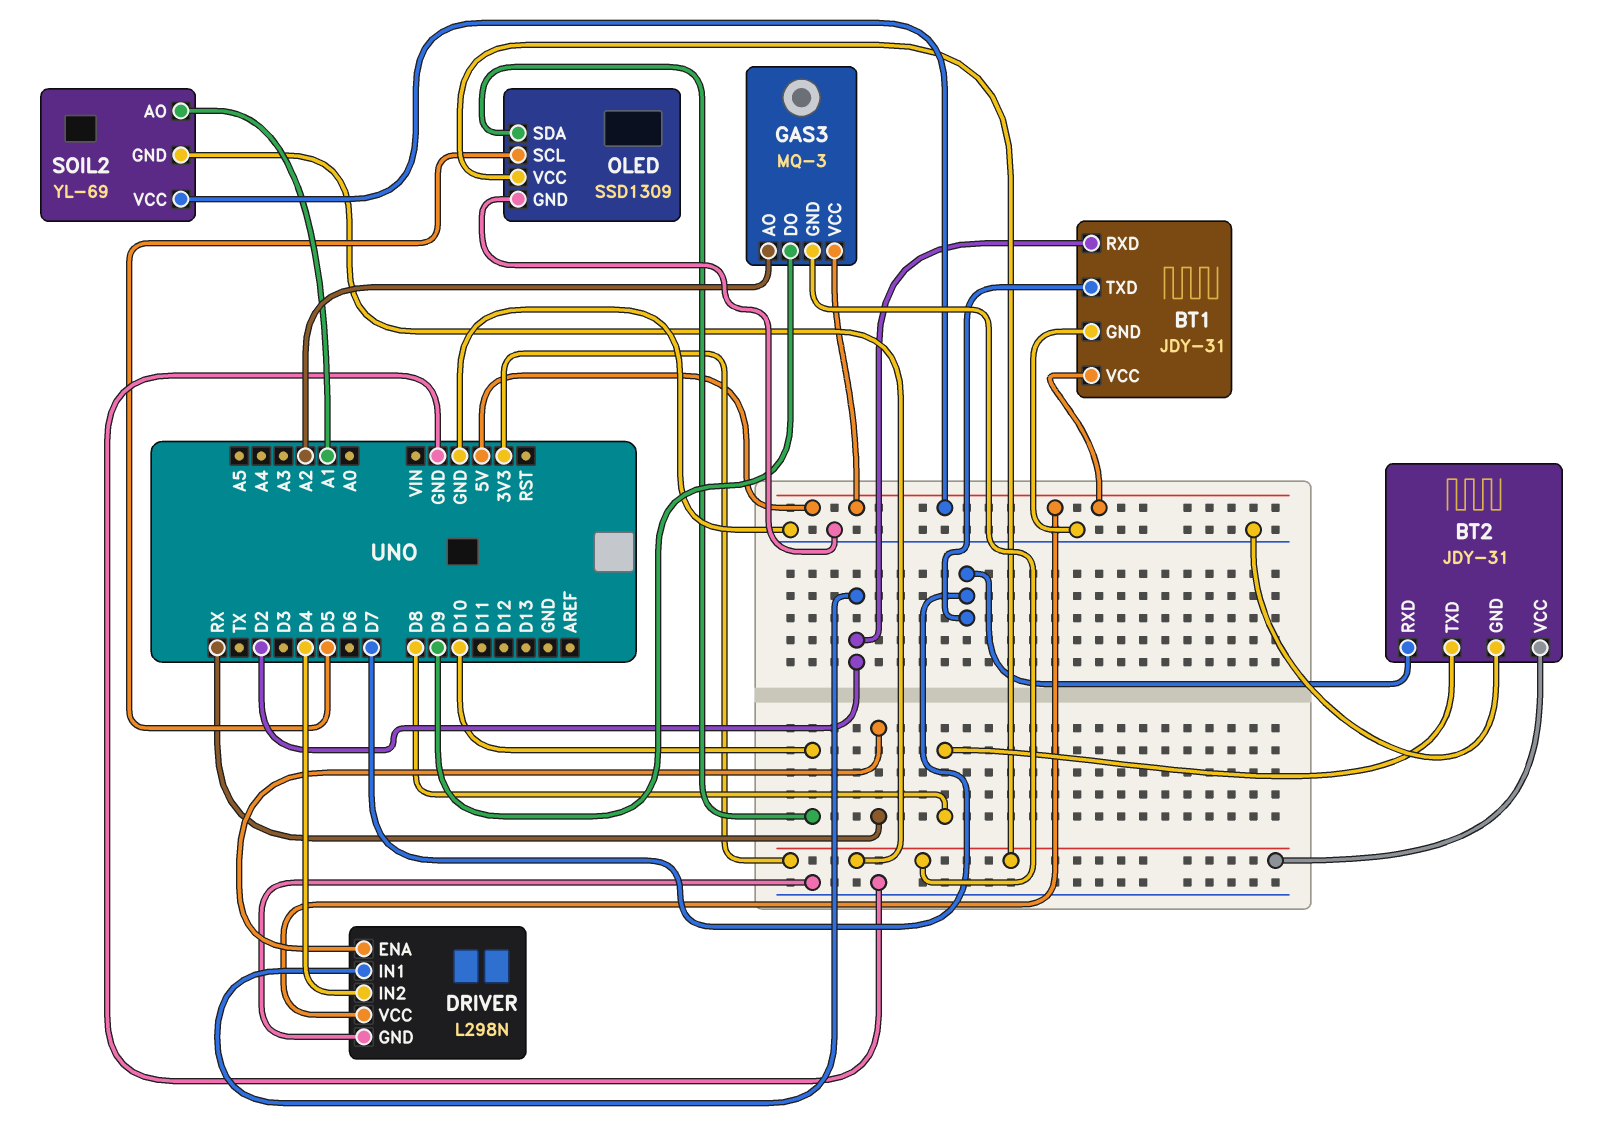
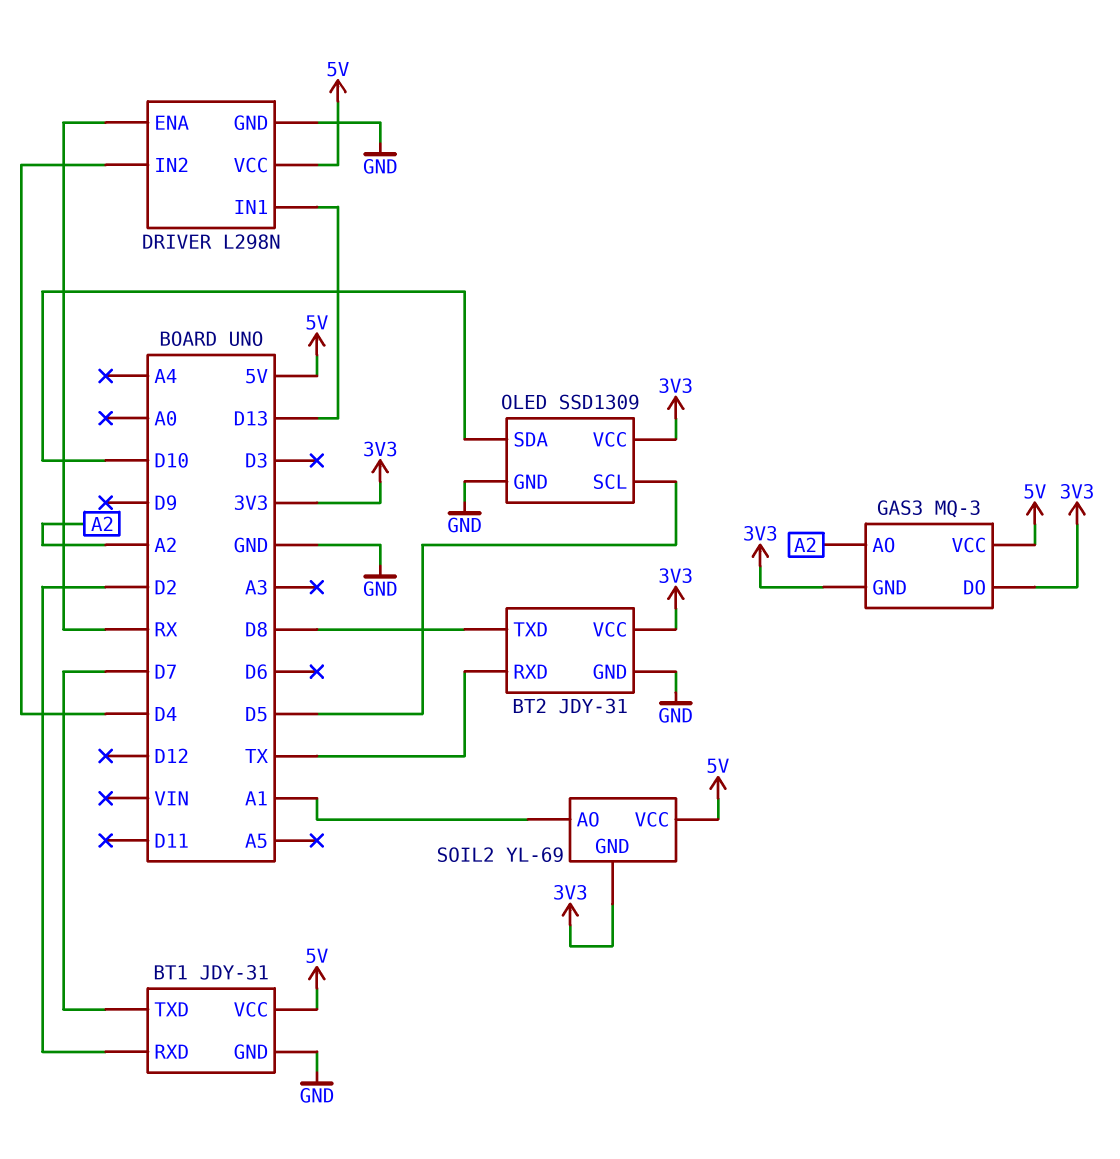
BT2 pin RXD: D7 -> TX
DRIVER pin IN1: D2 -> D13
GAS3 pin DO: D9 -> 3V3

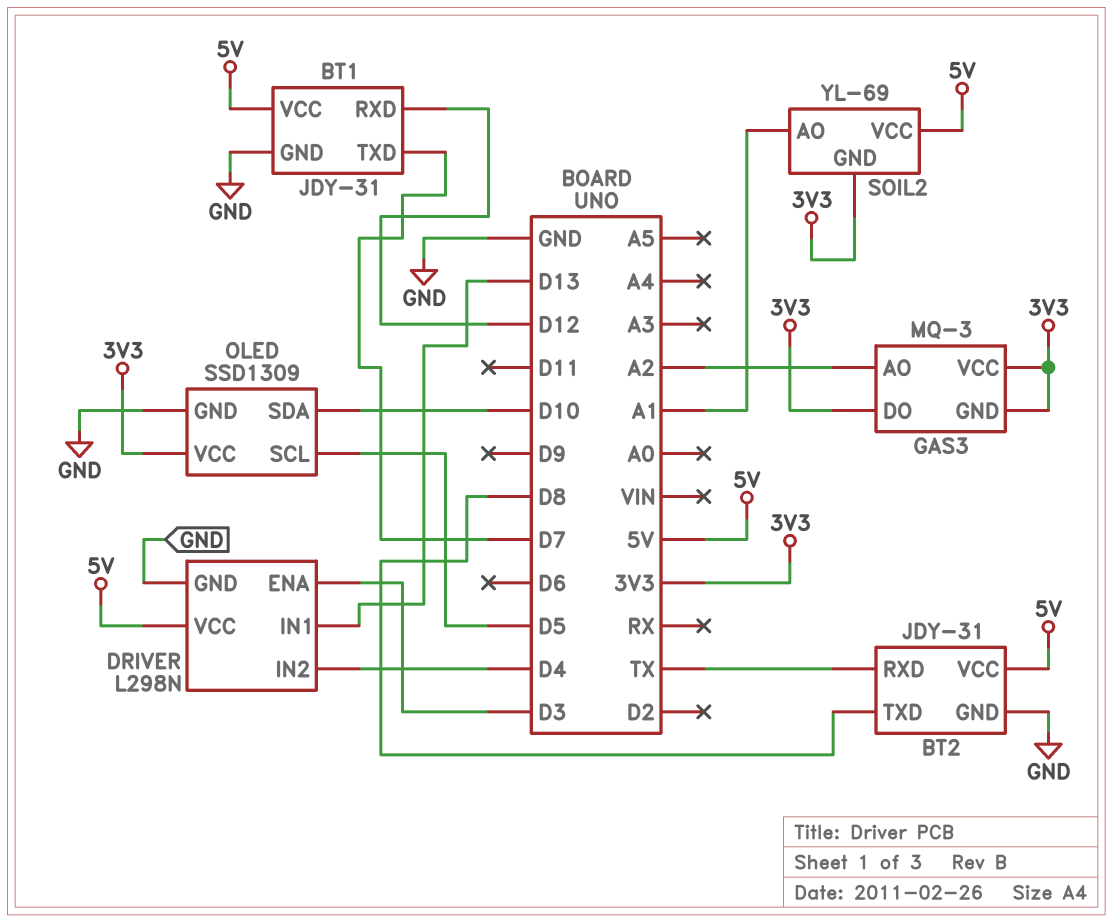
BT1 pin RXD: D2 -> D12
BT2 pin VCC: 3V3 -> 5V
DRIVER pin ENA: RX -> D3
GAS3 pin VCC: 5V -> 3V3

